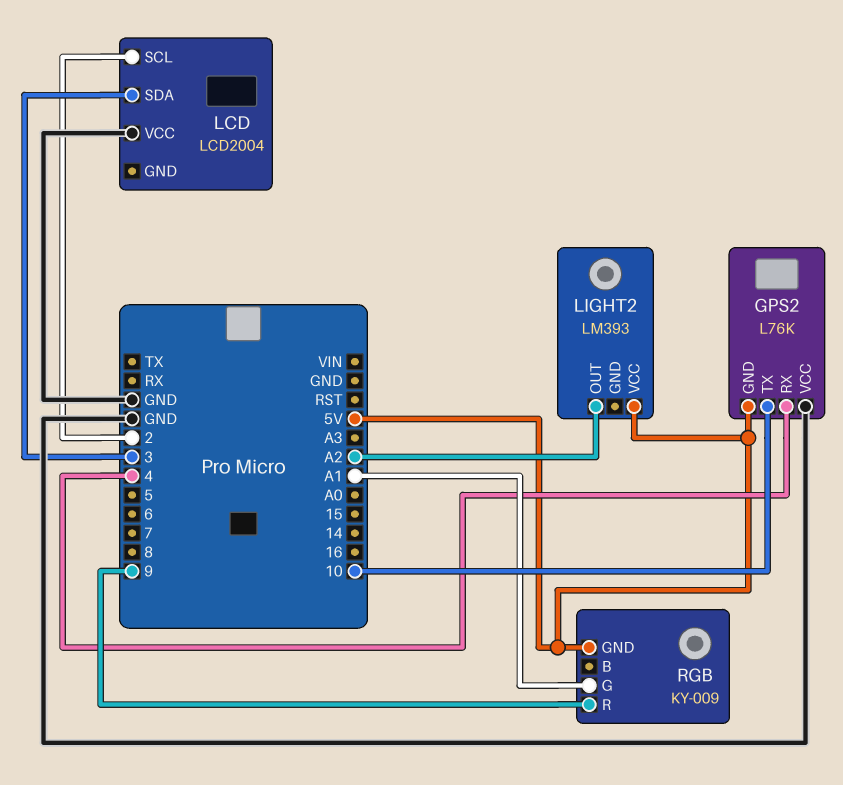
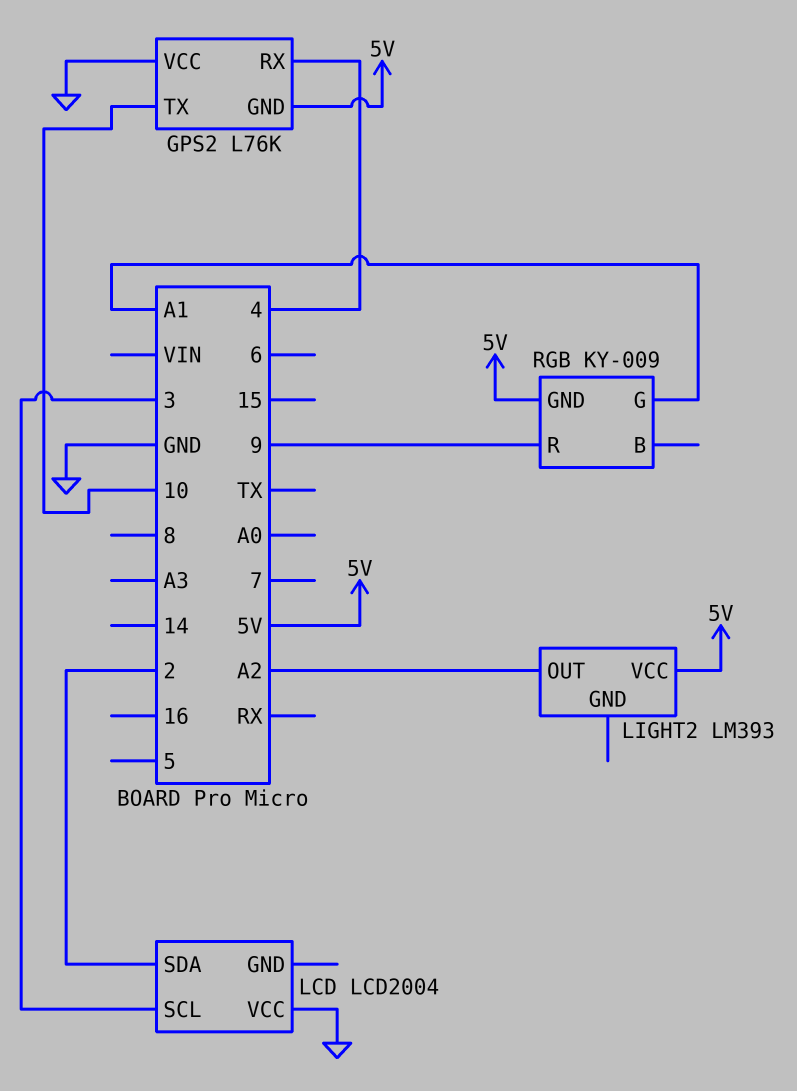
LCD pin SCL: 2 -> 3
LCD pin SDA: 3 -> 2

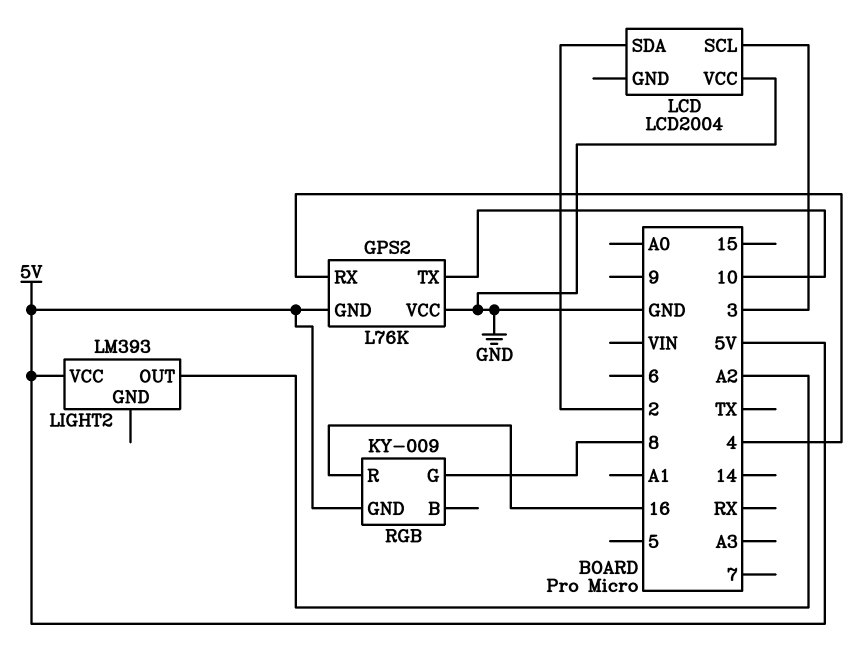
RGB pin G: A1 -> 8
RGB pin R: 9 -> 16

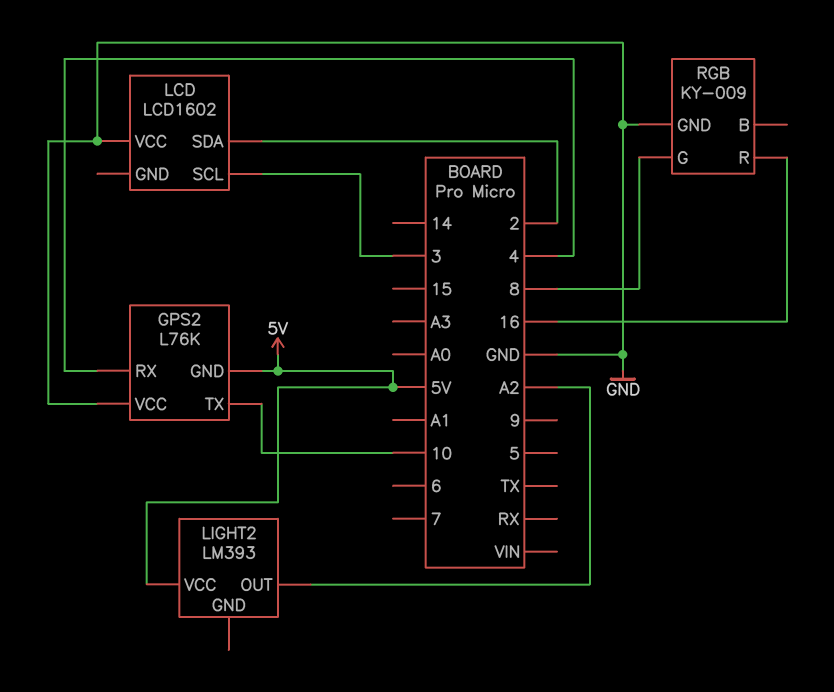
LCD: LCD2004 -> LCD1602
RGB pin GND: 5V -> GND

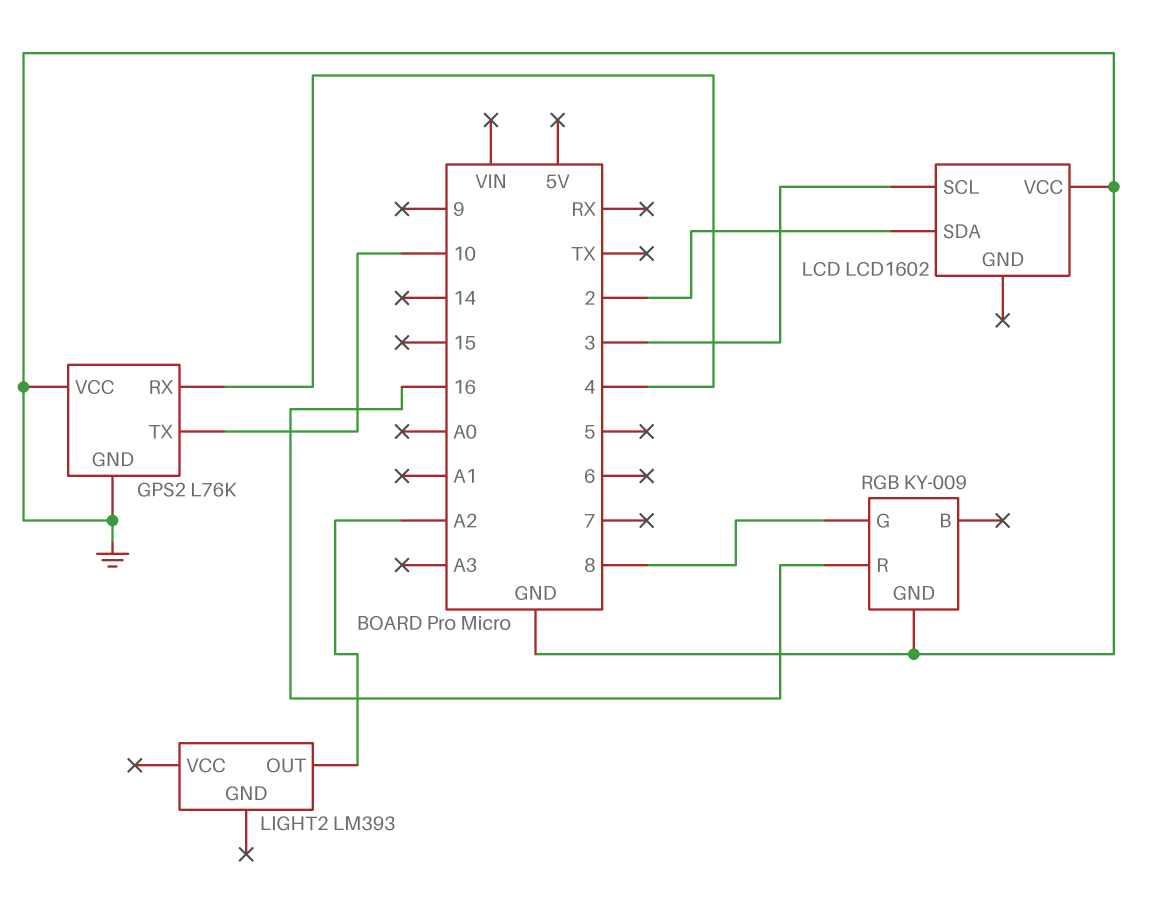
GPS2 pin GND: 5V -> GND
LIGHT2 pin VCC: 5V -> none

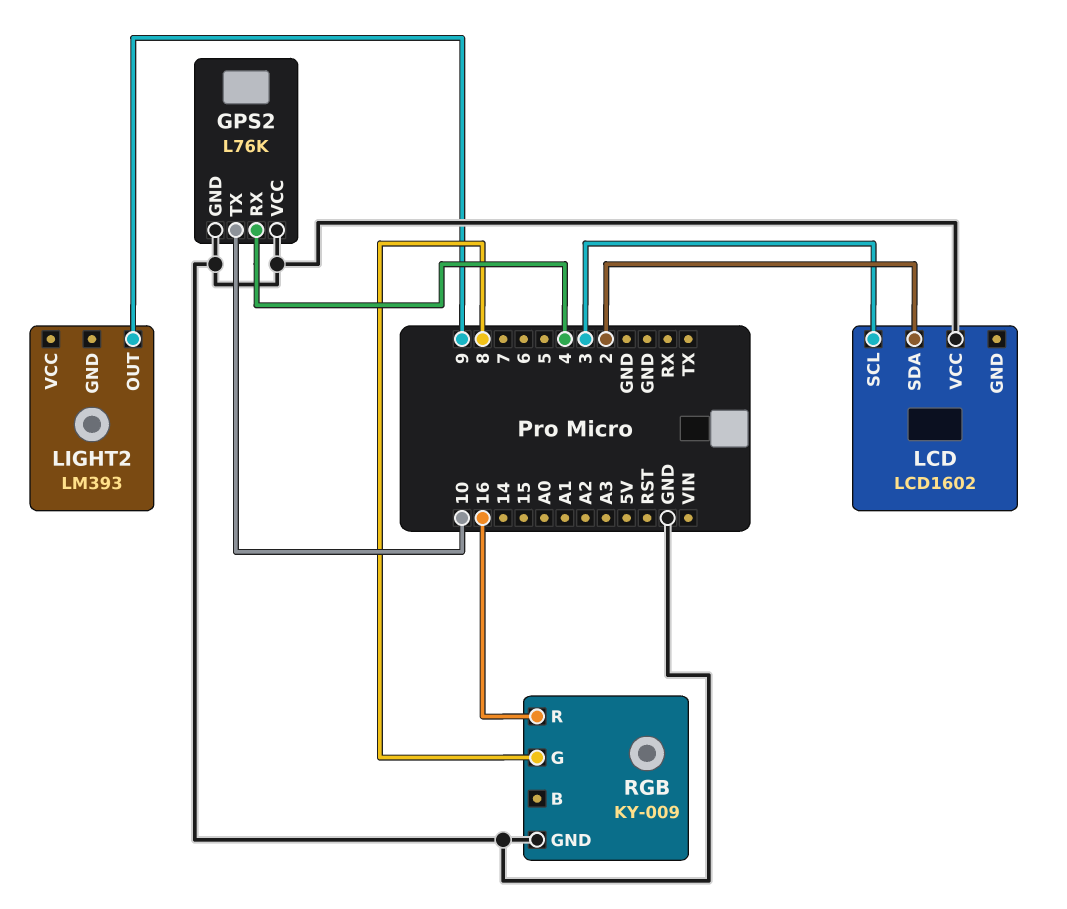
LIGHT2 pin OUT: A2 -> 9

